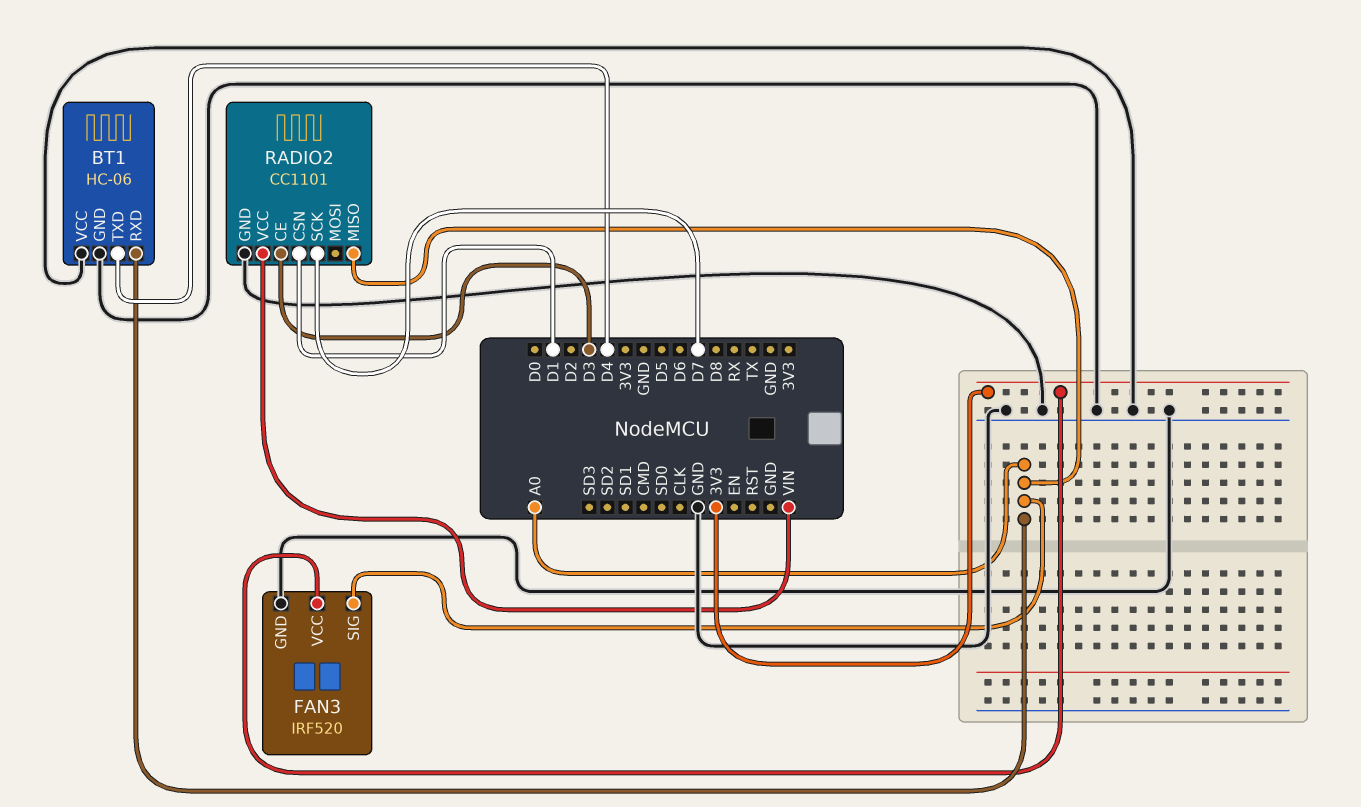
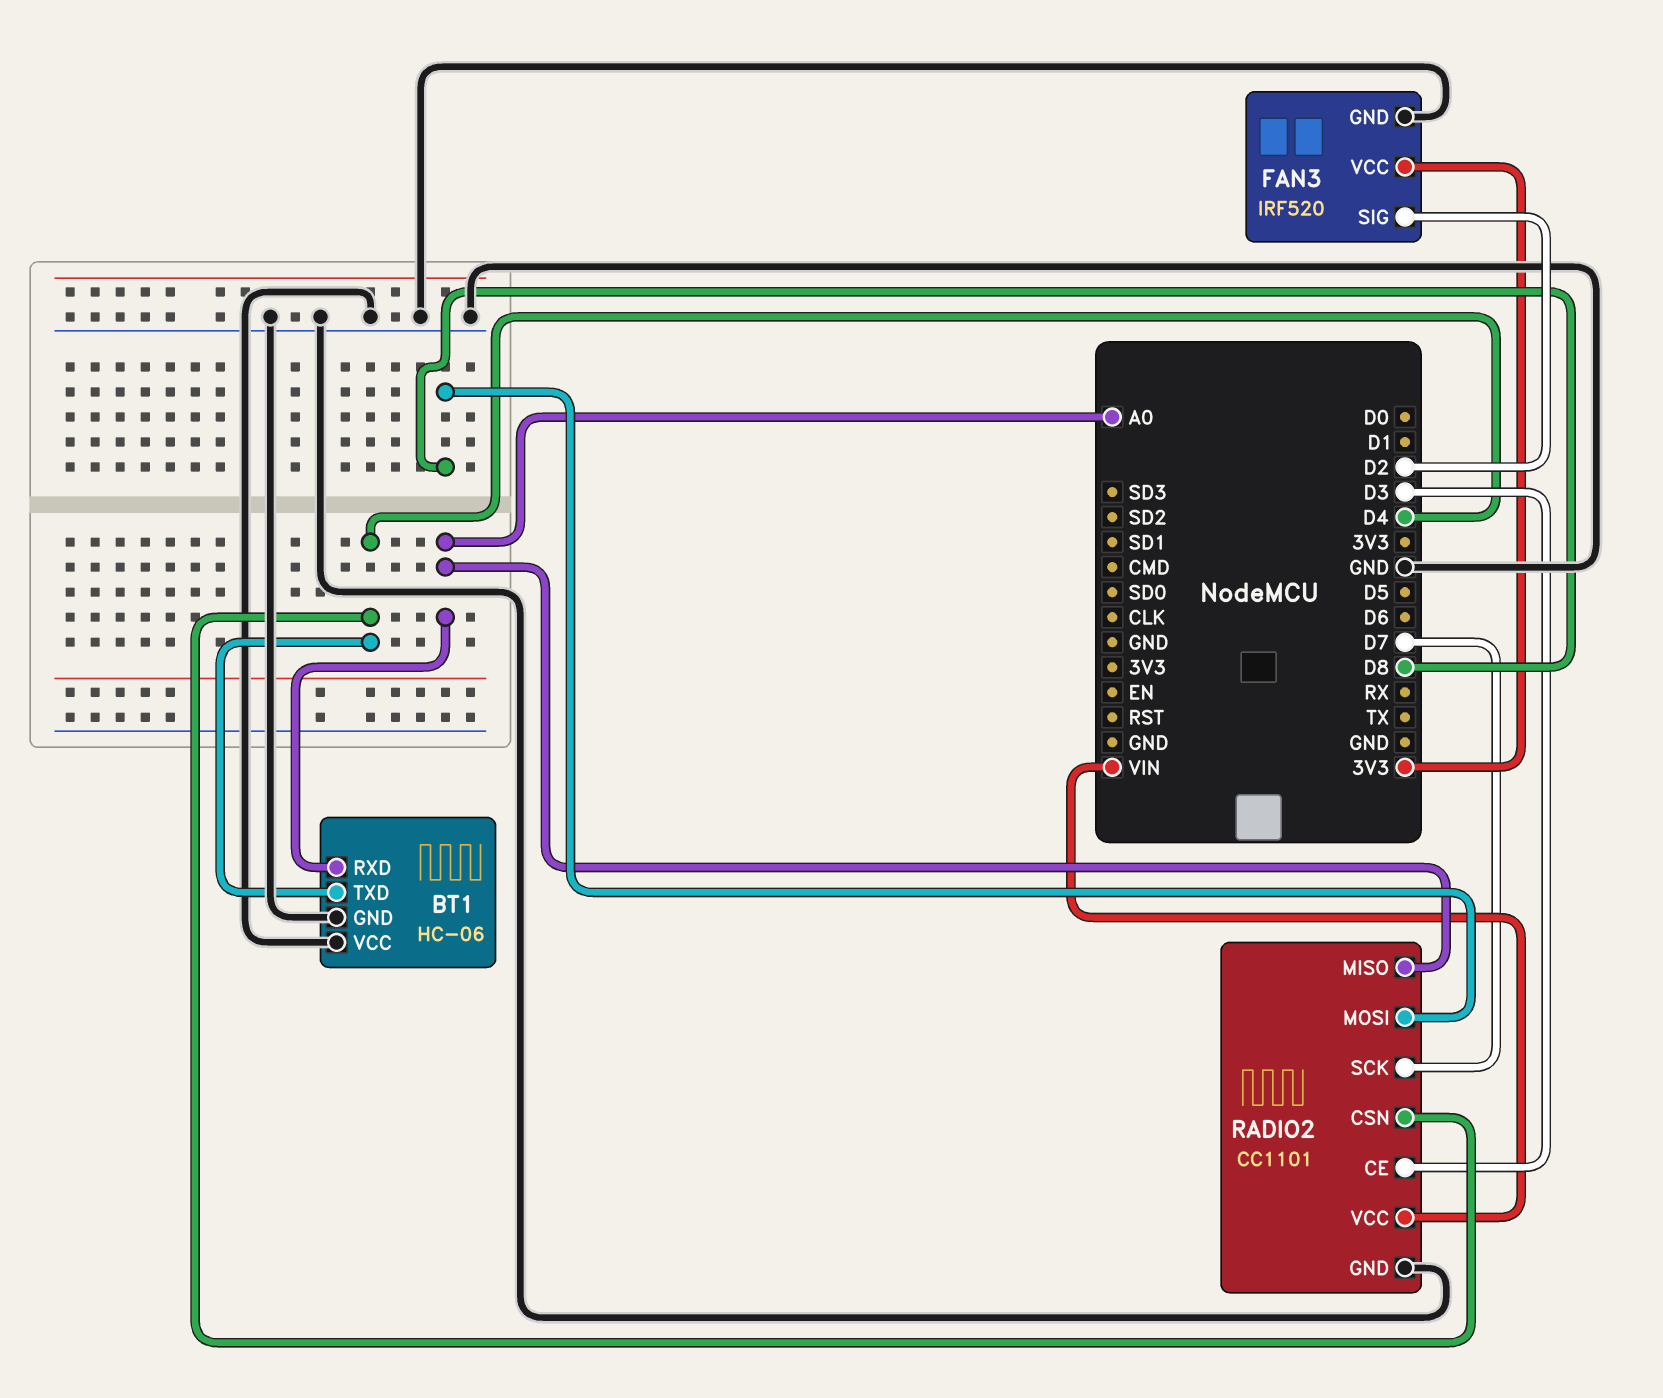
FAN3 pin SIG: A0 -> D2
RADIO2 pin CSN: D1 -> D4
RADIO2 pin MOSI: none -> D8

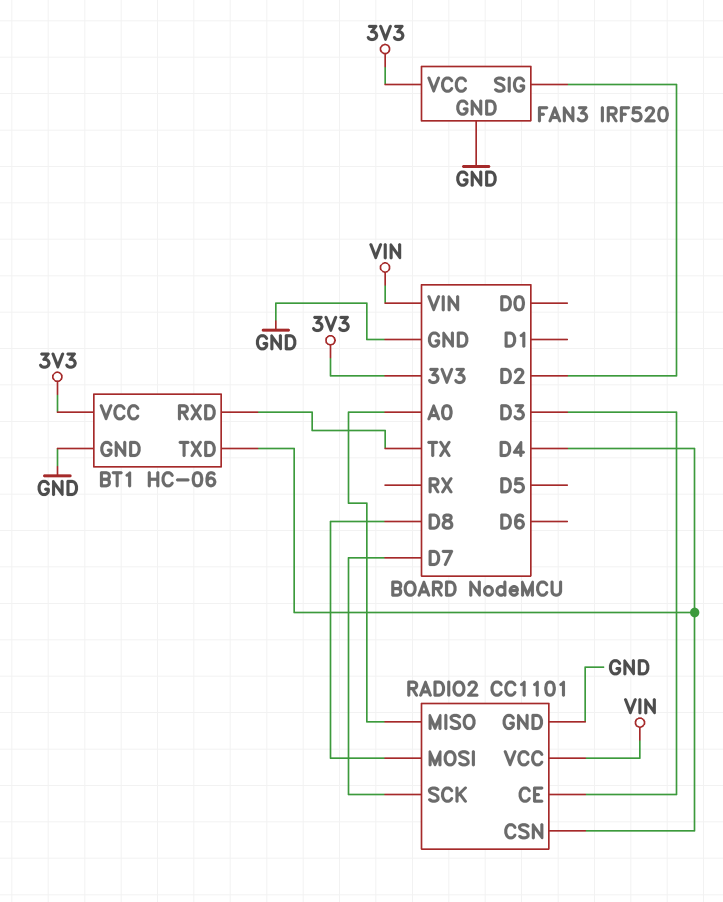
BT1 pin RXD: A0 -> TX
BT1 pin VCC: GND -> 3V3

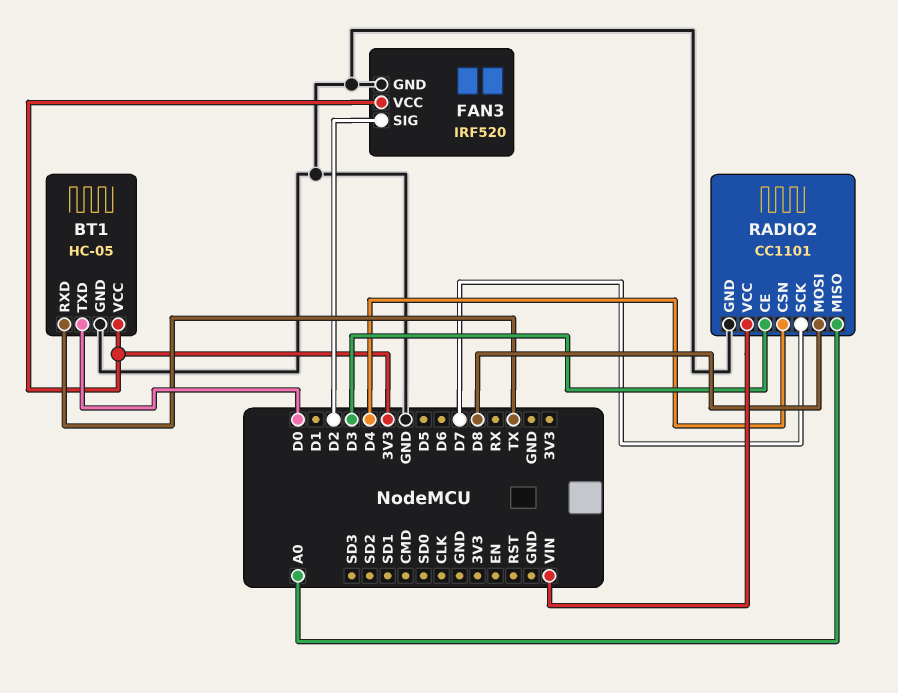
BT1: HC-06 -> HC-05
BT1 pin TXD: D4 -> D0

